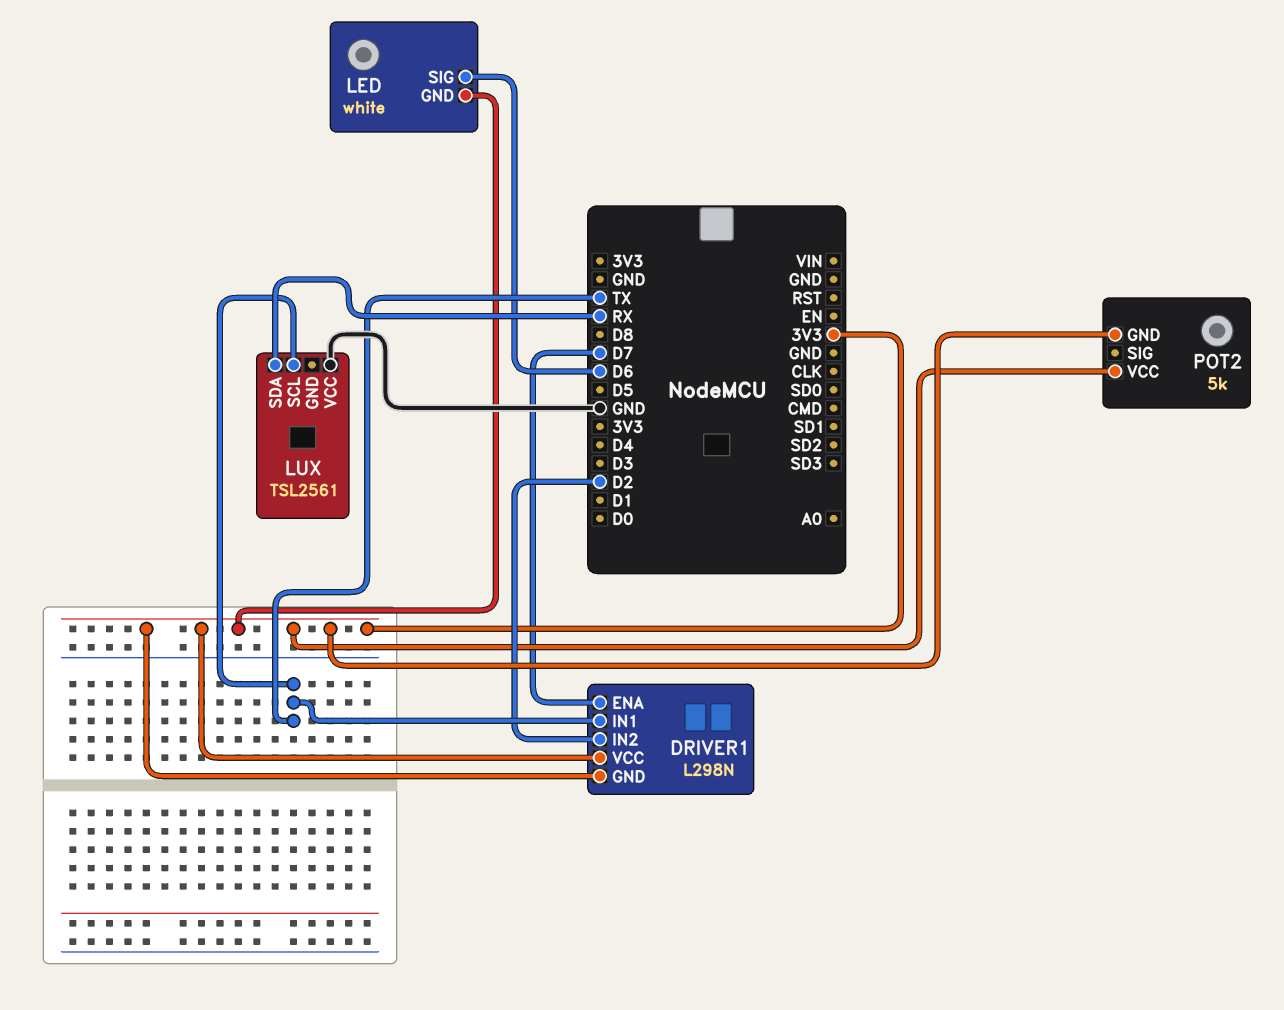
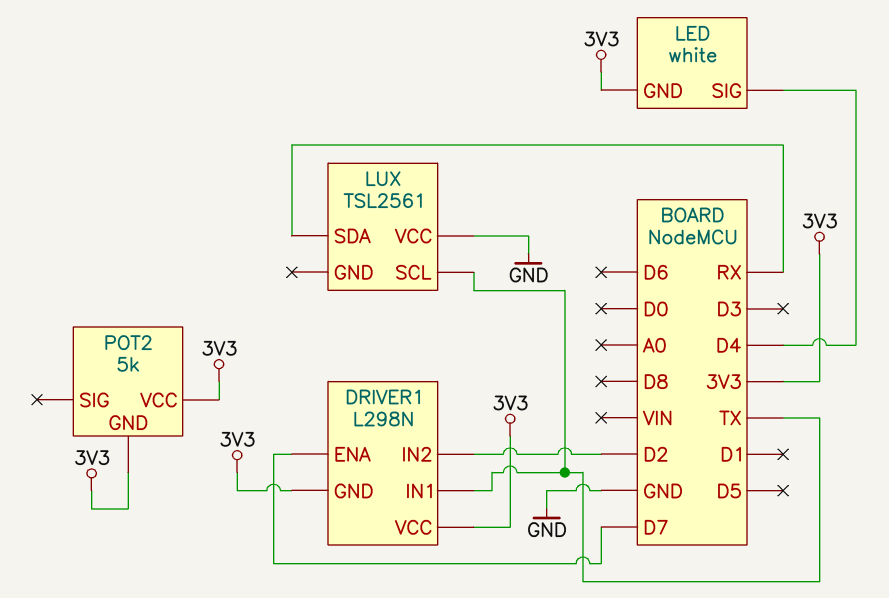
LED pin SIG: D6 -> D4

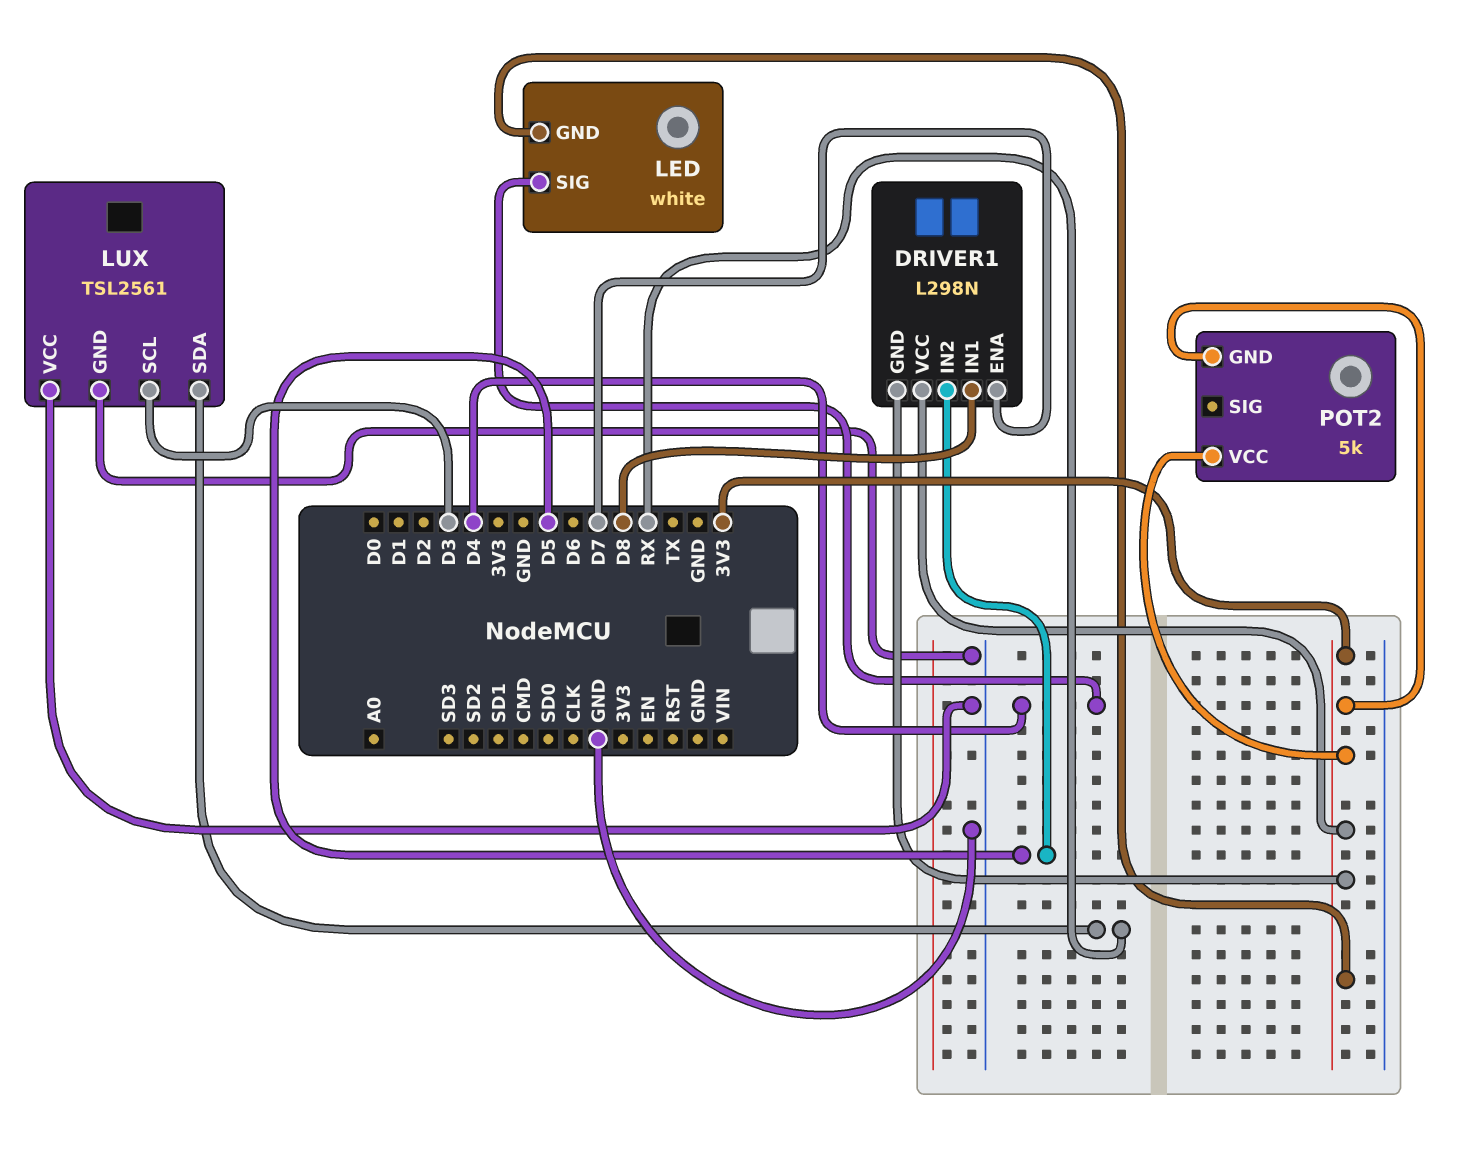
DRIVER1 pin IN1: TX -> D8
DRIVER1 pin IN2: D2 -> D5
LUX pin GND: none -> GND
LUX pin SCL: TX -> D3

